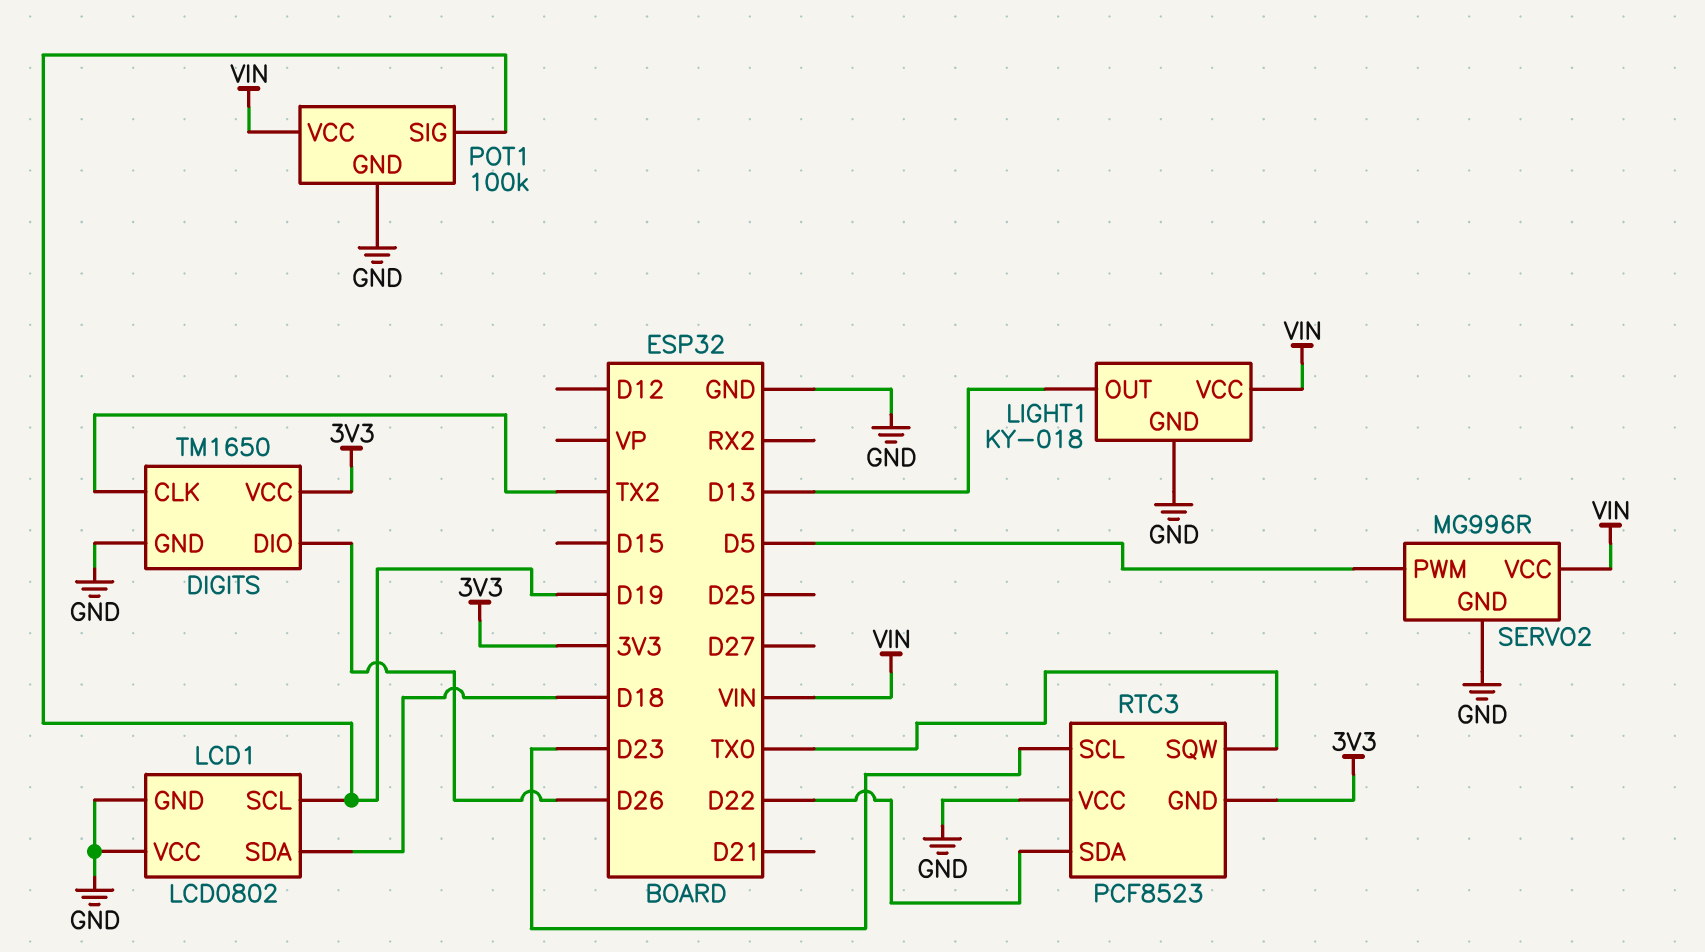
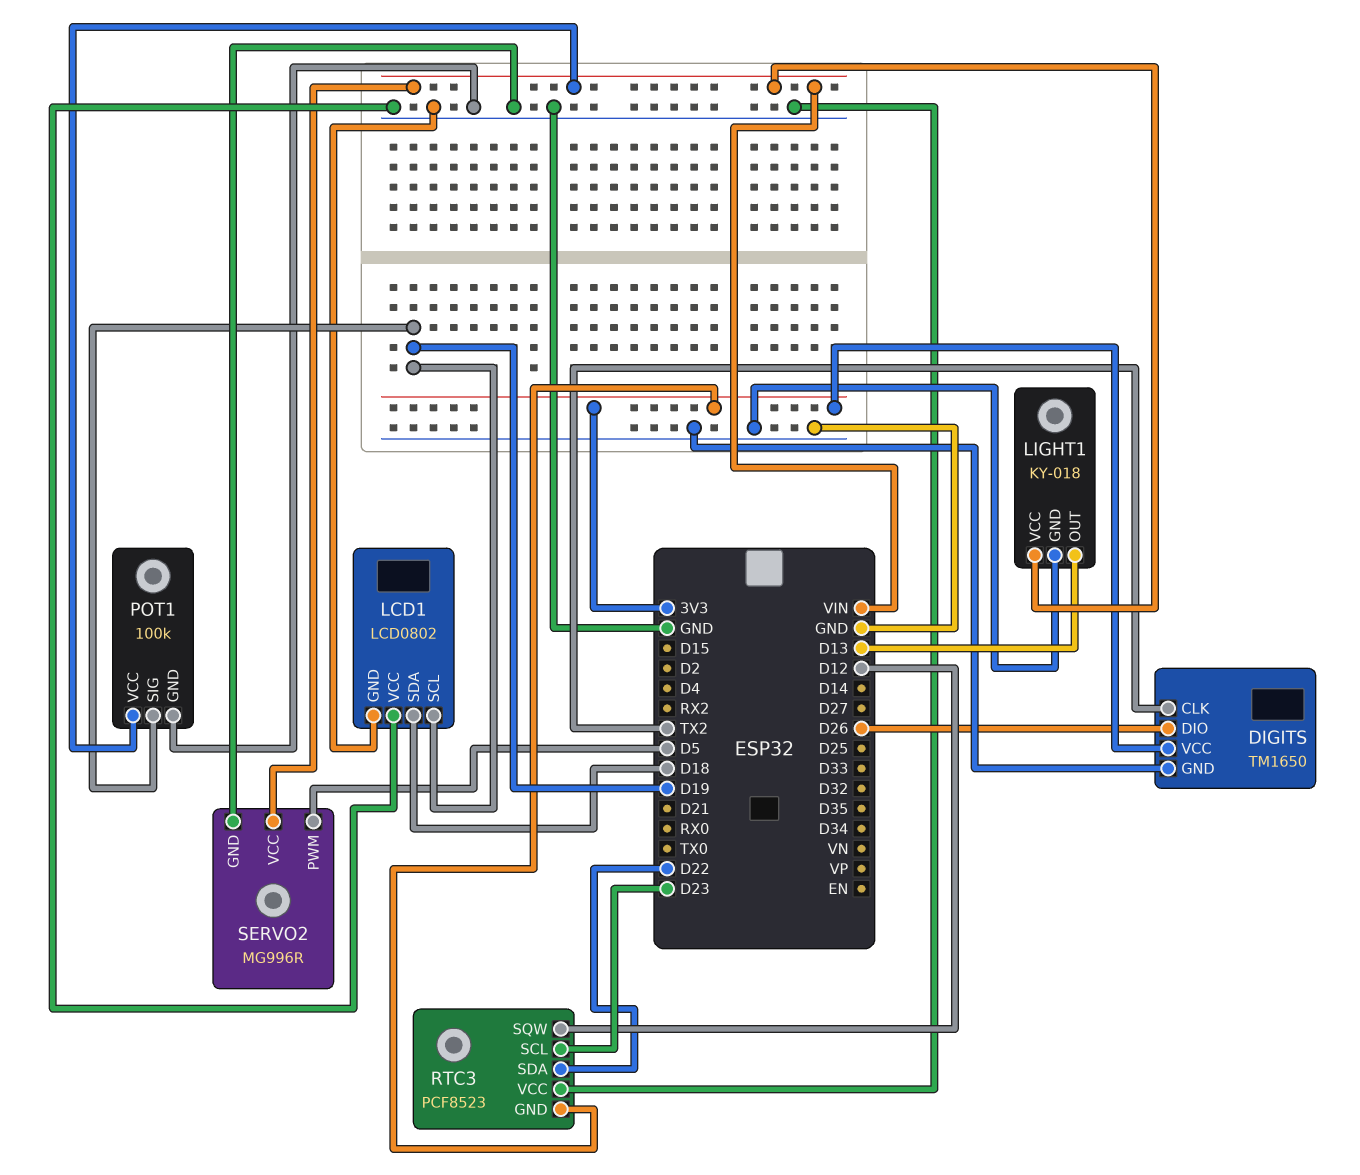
RTC3 pin SQW: TX0 -> D12

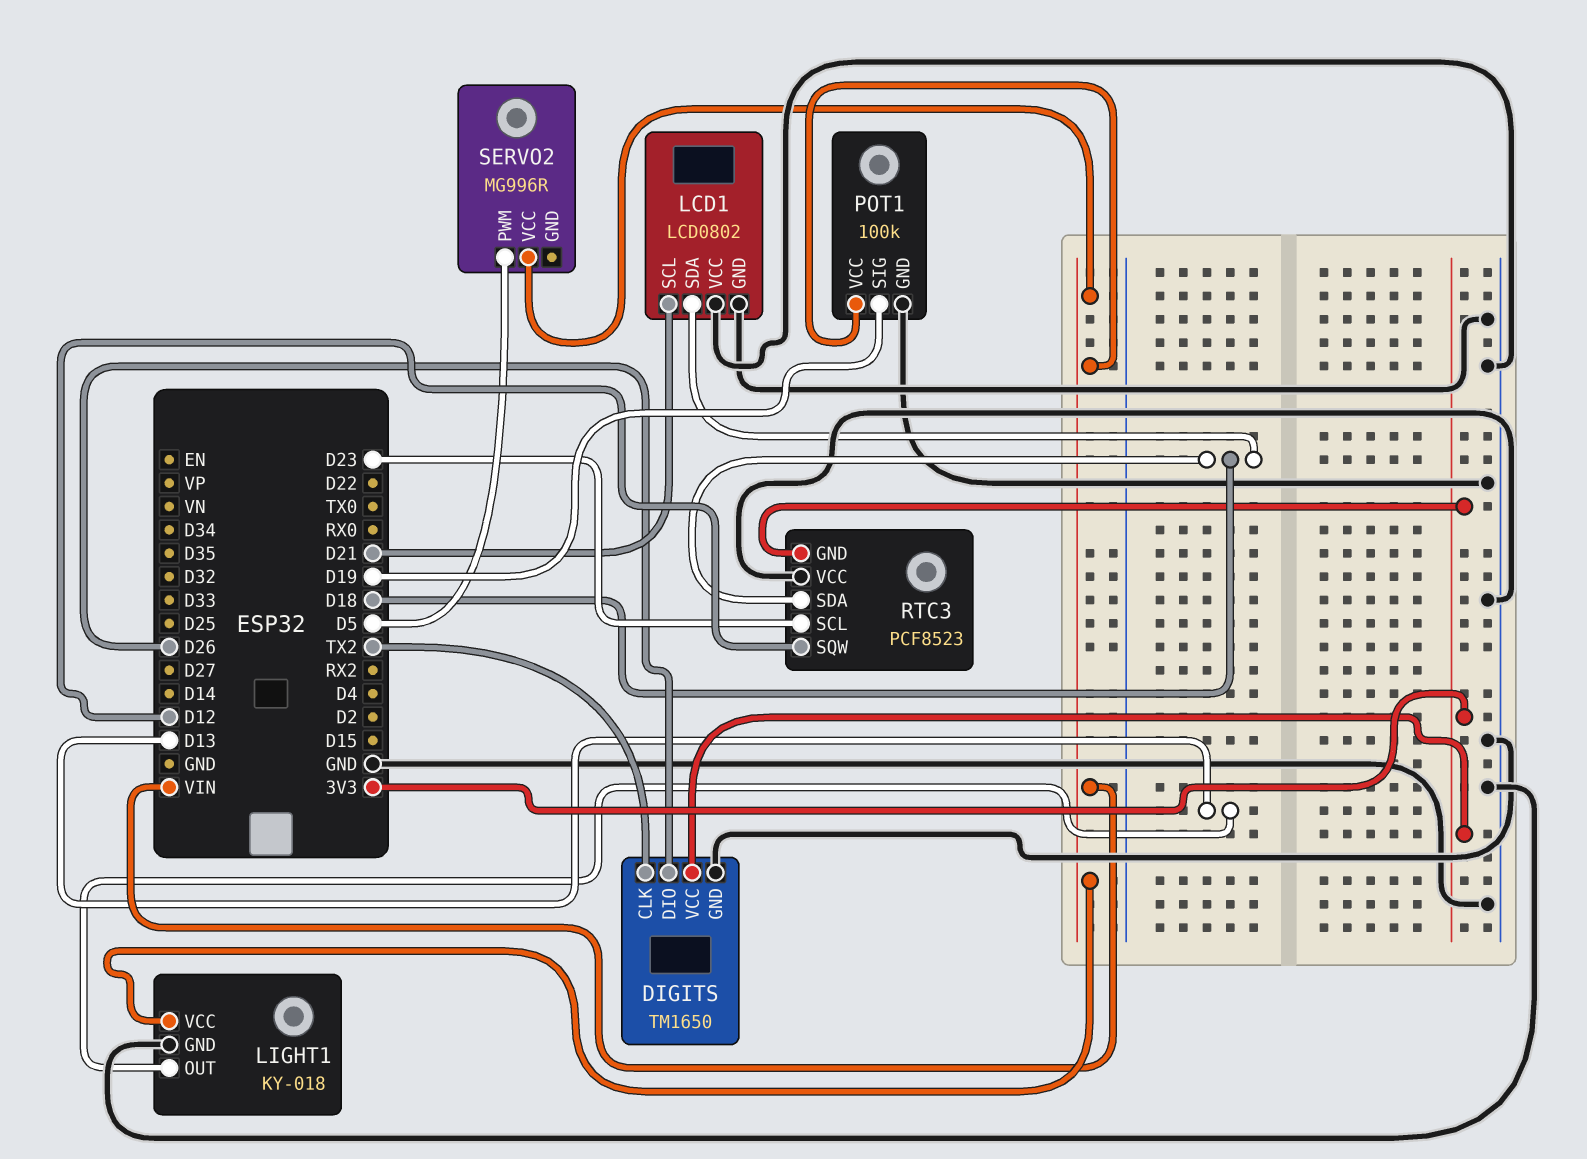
LCD1 pin SCL: D19 -> D21
RTC3 pin SDA: D22 -> D18
SERVO2 pin GND: GND -> none

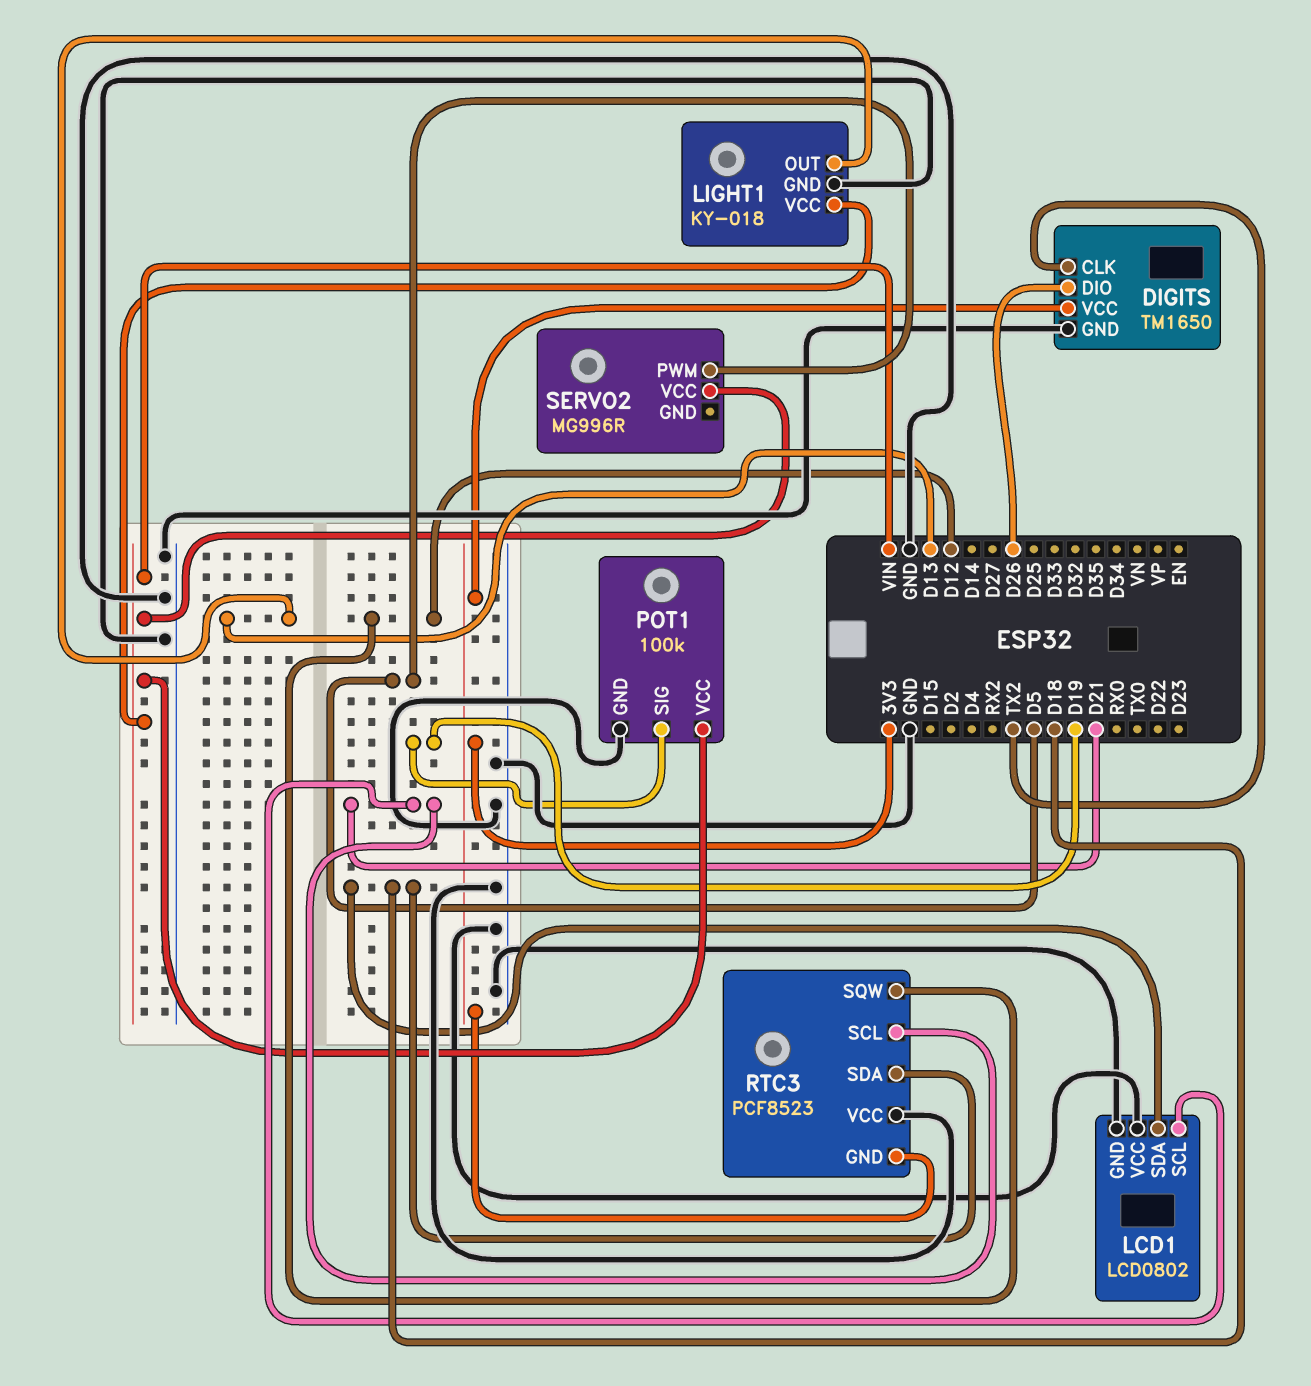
RTC3 pin SCL: D23 -> D21

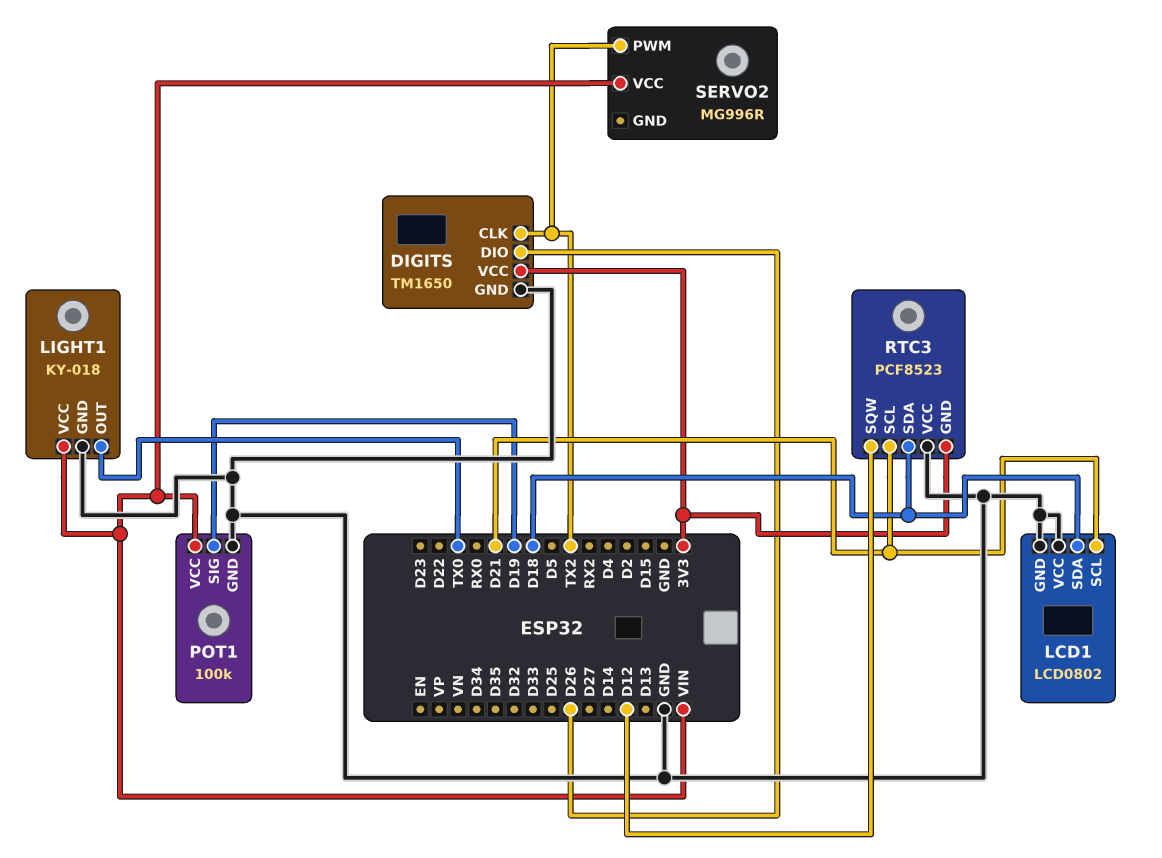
LIGHT1 pin OUT: D13 -> TX0
SERVO2 pin PWM: D5 -> TX2

